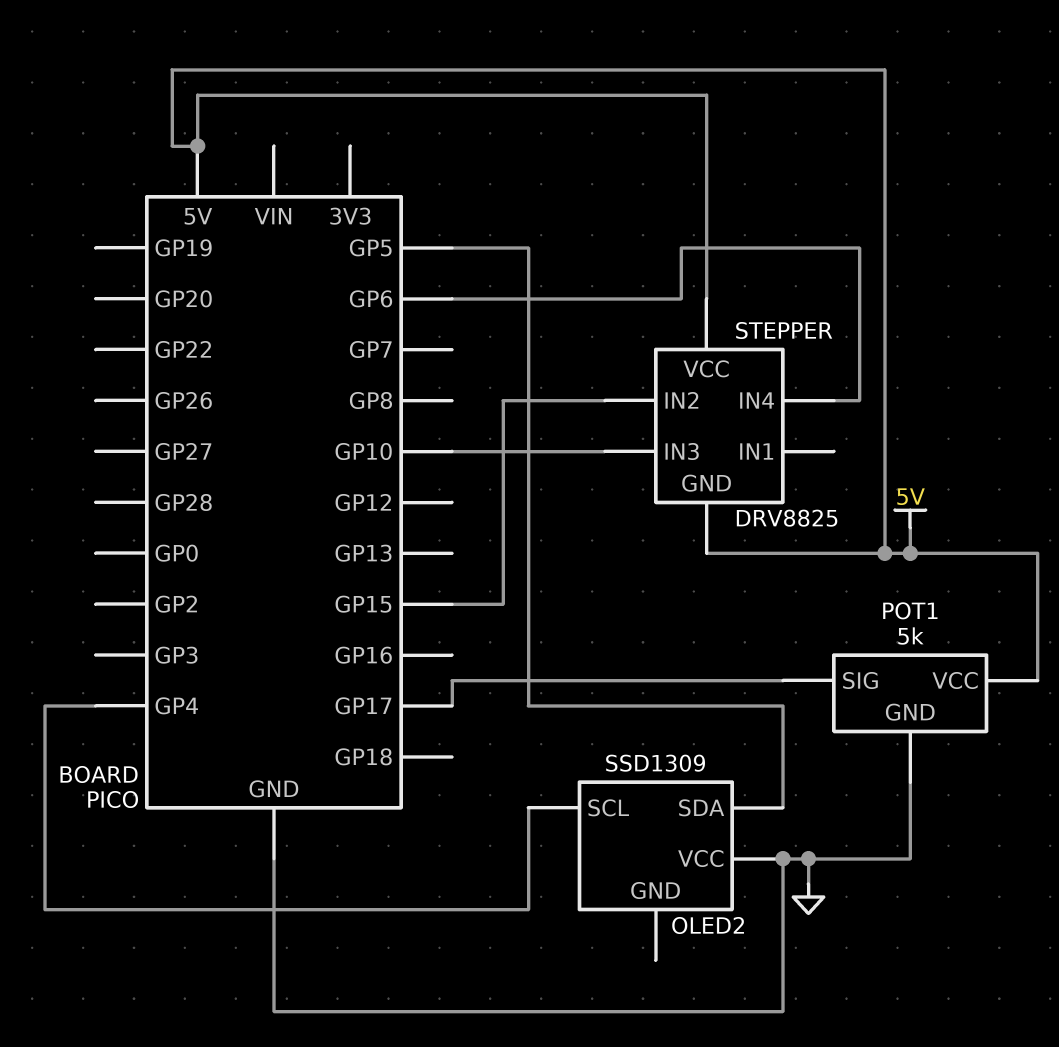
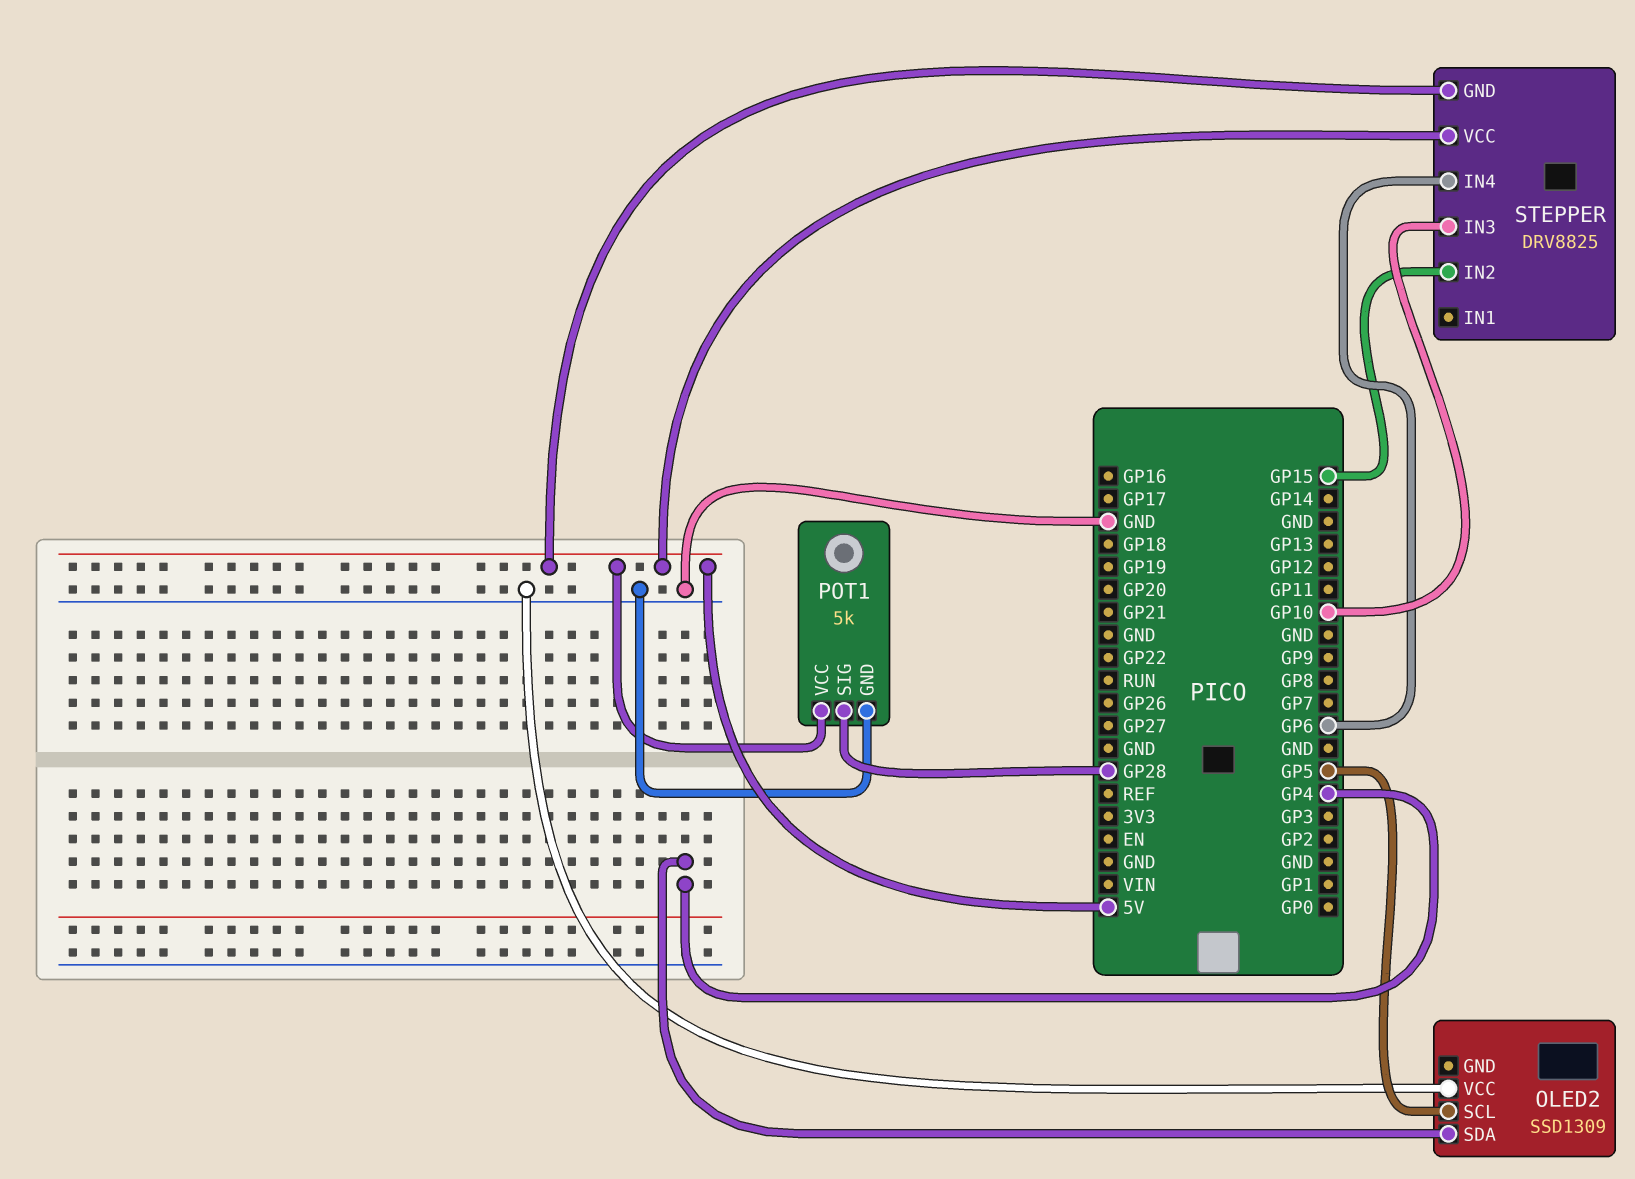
OLED2 pin SCL: GP4 -> GP5
OLED2 pin SDA: GP5 -> GP4
POT1 pin SIG: GP17 -> GP28

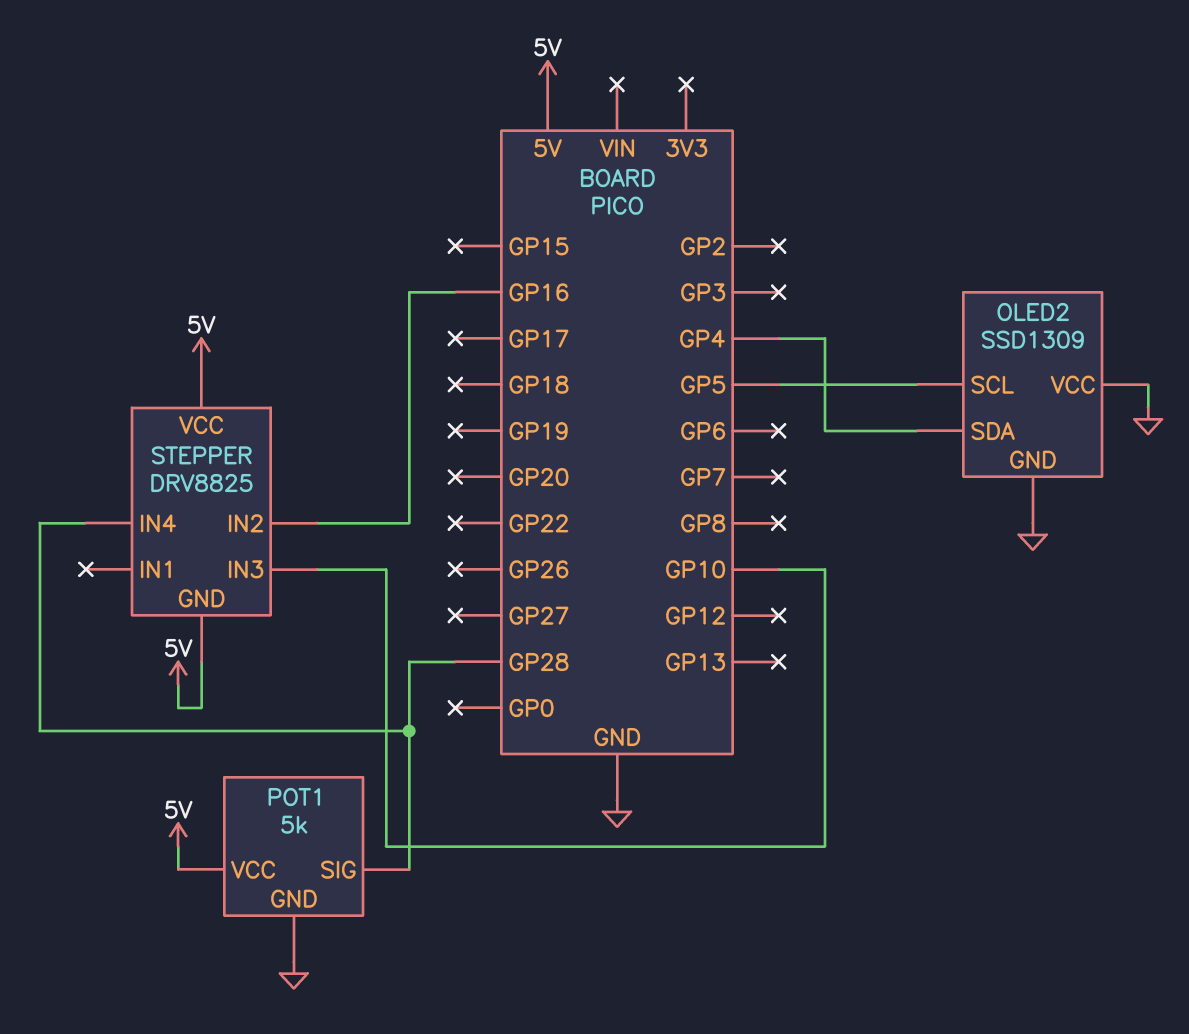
OLED2 pin GND: none -> GND
STEPPER pin IN2: GP15 -> GP16
STEPPER pin IN4: GP6 -> GP28

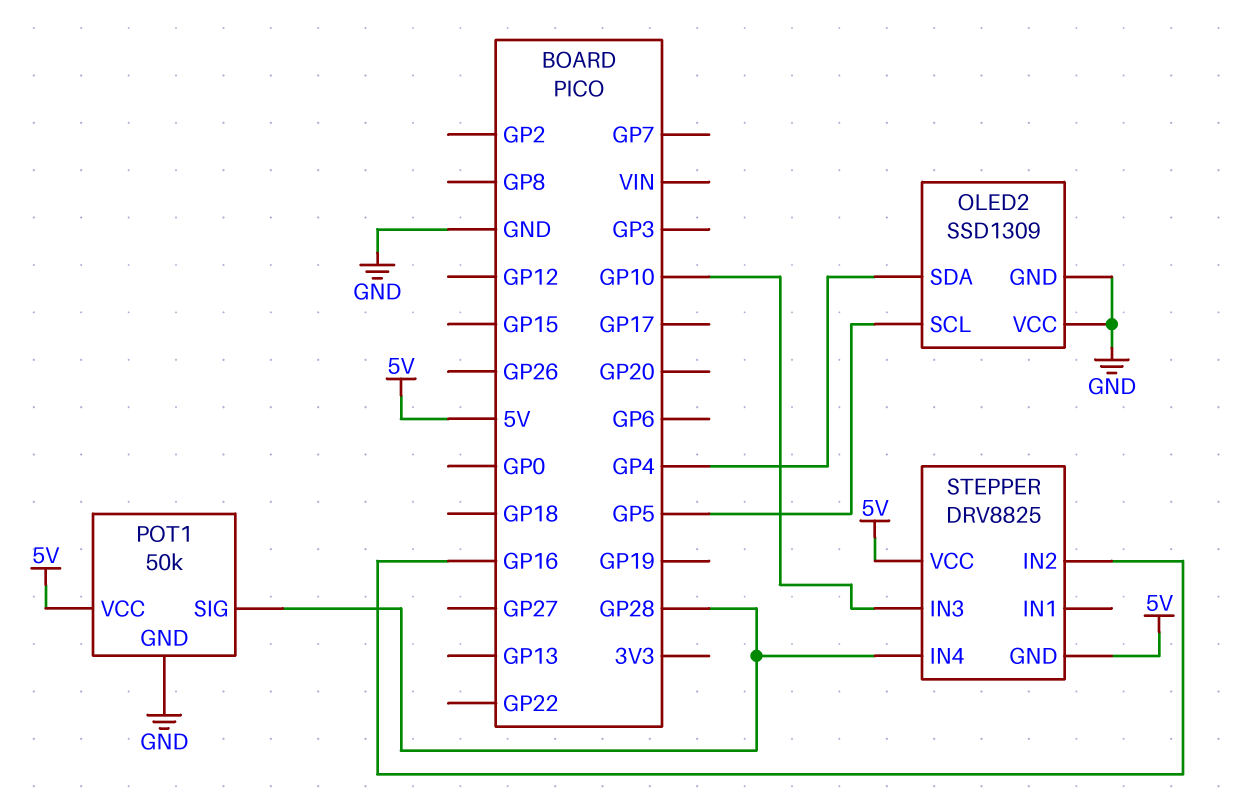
POT1: 5k -> 50k

